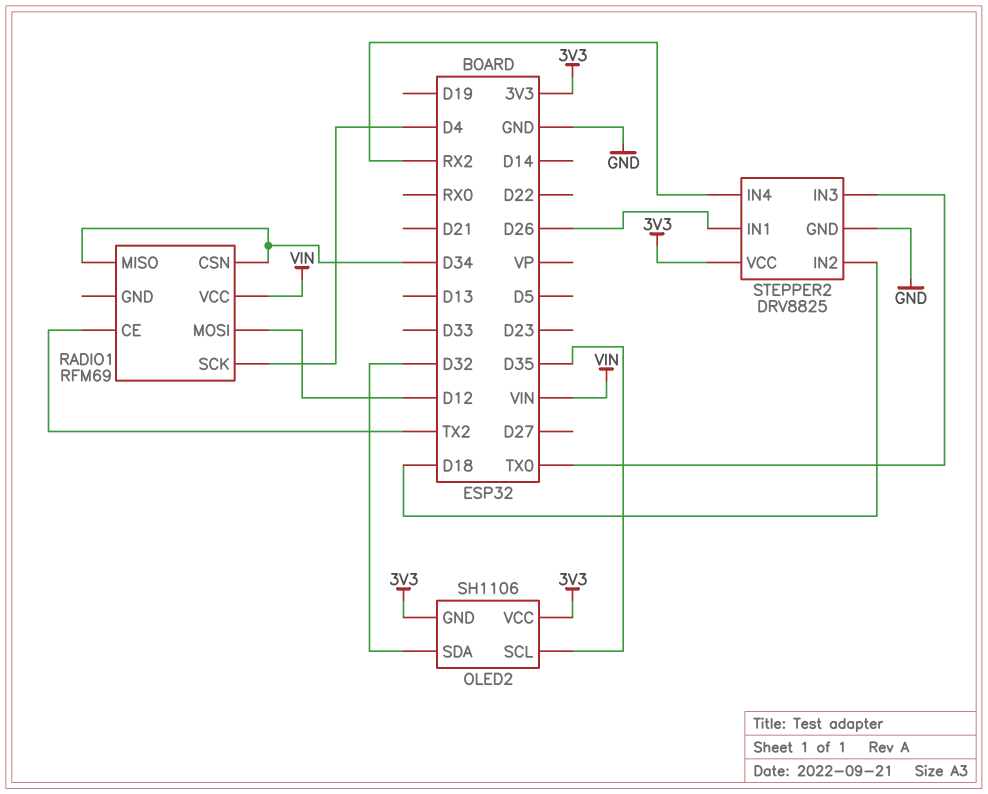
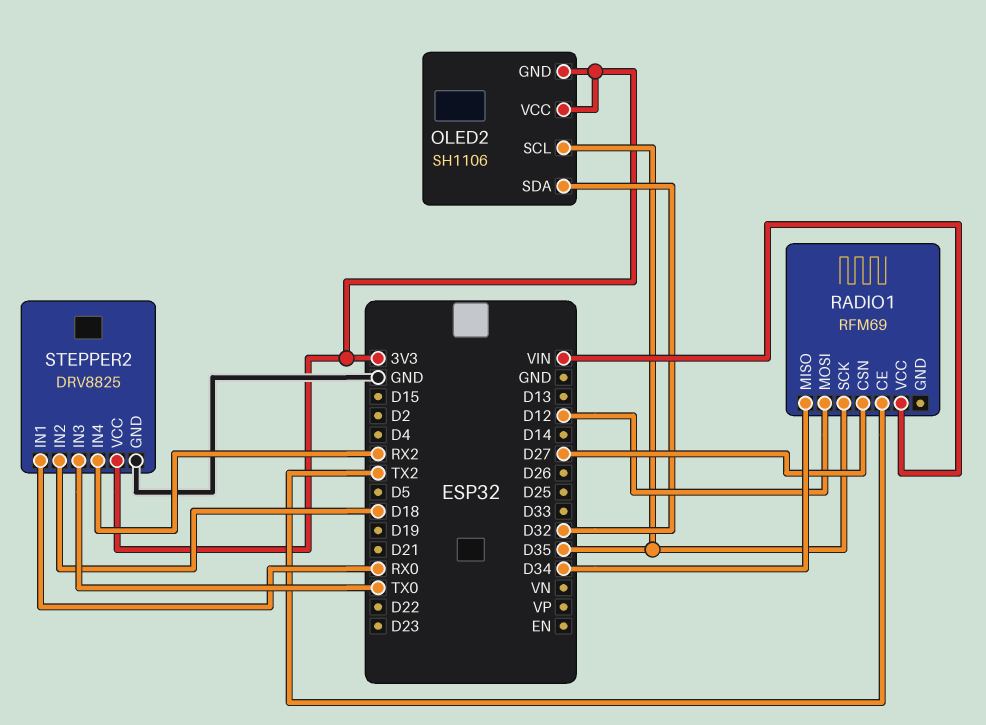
RADIO1 pin CSN: D34 -> D27
RADIO1 pin SCK: D4 -> D35
STEPPER2 pin IN1: D26 -> RX0

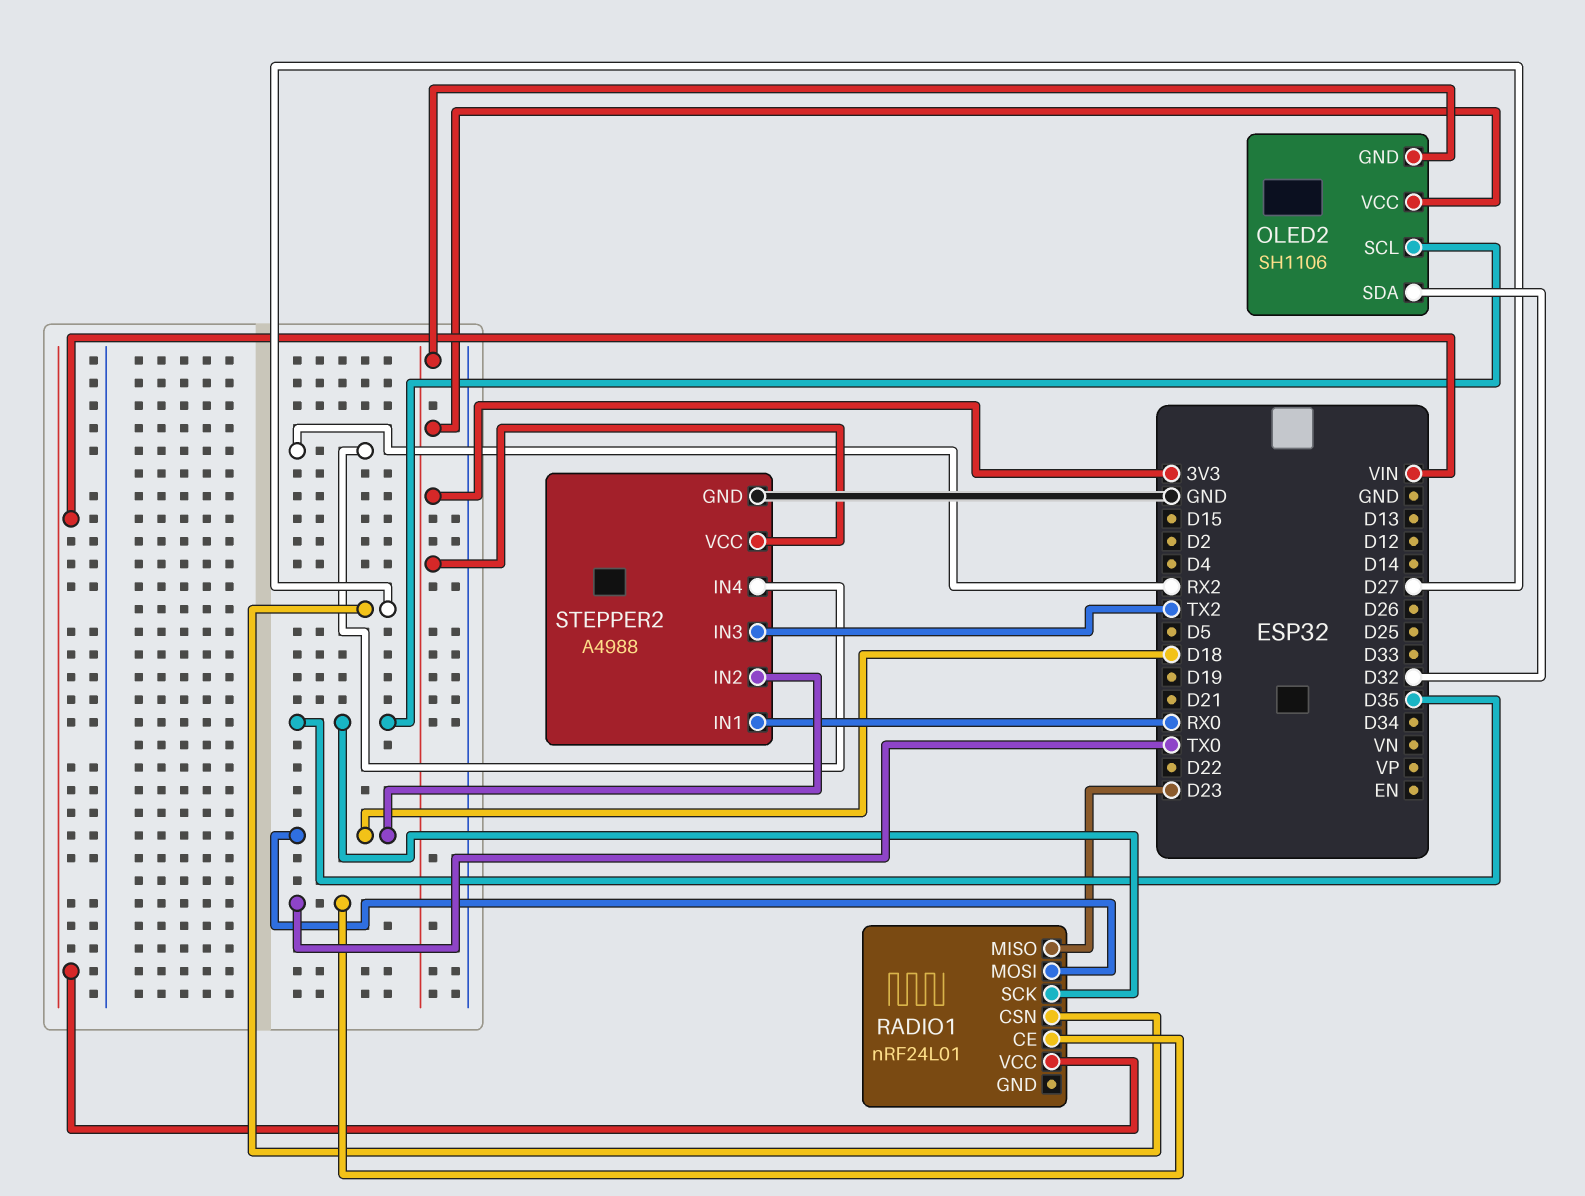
RADIO1: RFM69 -> nRF24L01
RADIO1 pin CE: TX2 -> TX0
RADIO1 pin MISO: D34 -> D23
RADIO1 pin MOSI: D12 -> D18
STEPPER2: DRV8825 -> A4988
STEPPER2 pin IN3: TX0 -> TX2

